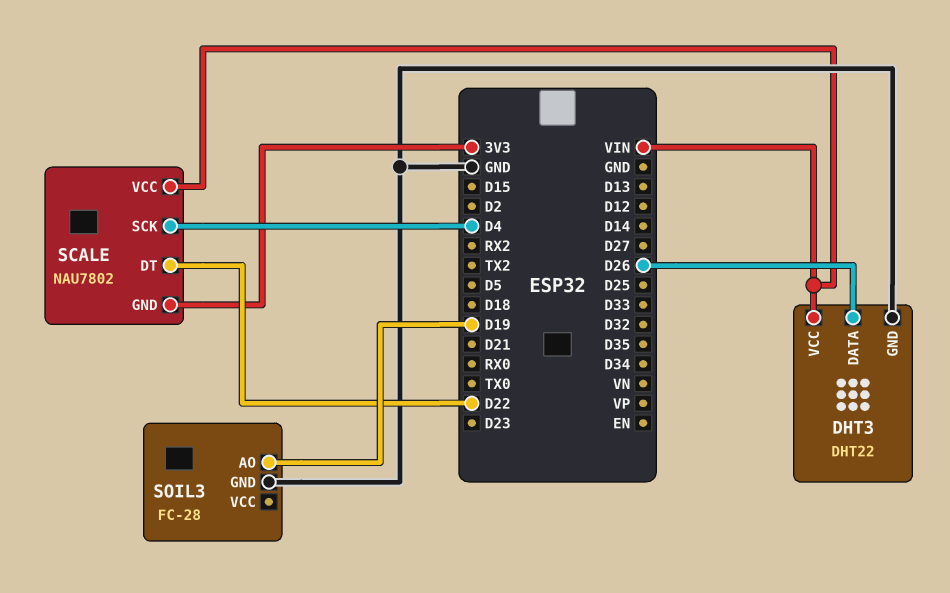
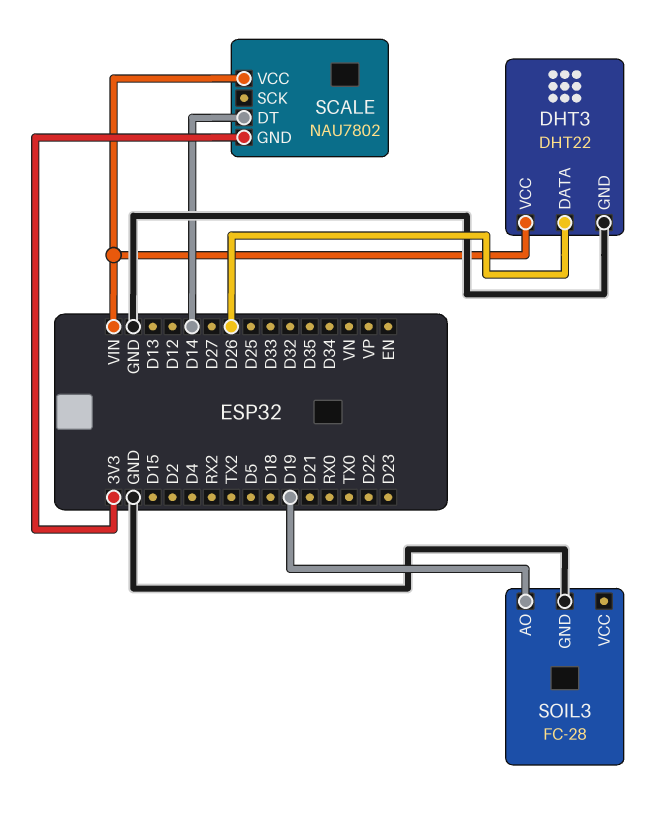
SCALE pin DT: D22 -> D14
SCALE pin SCK: D4 -> none

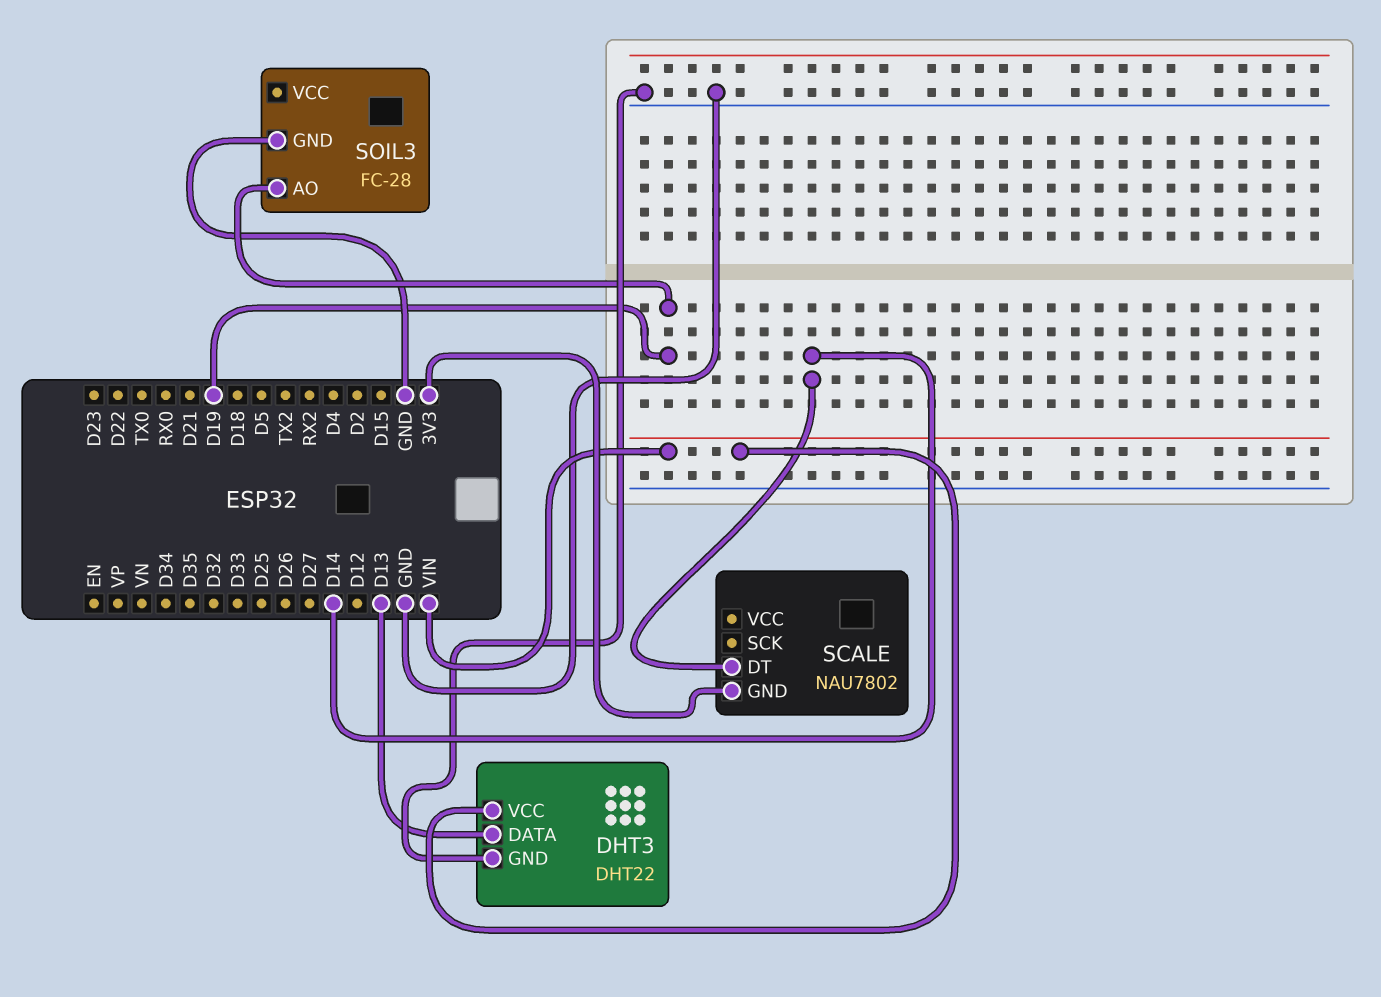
DHT3 pin DATA: D26 -> D13
SCALE pin VCC: VIN -> none

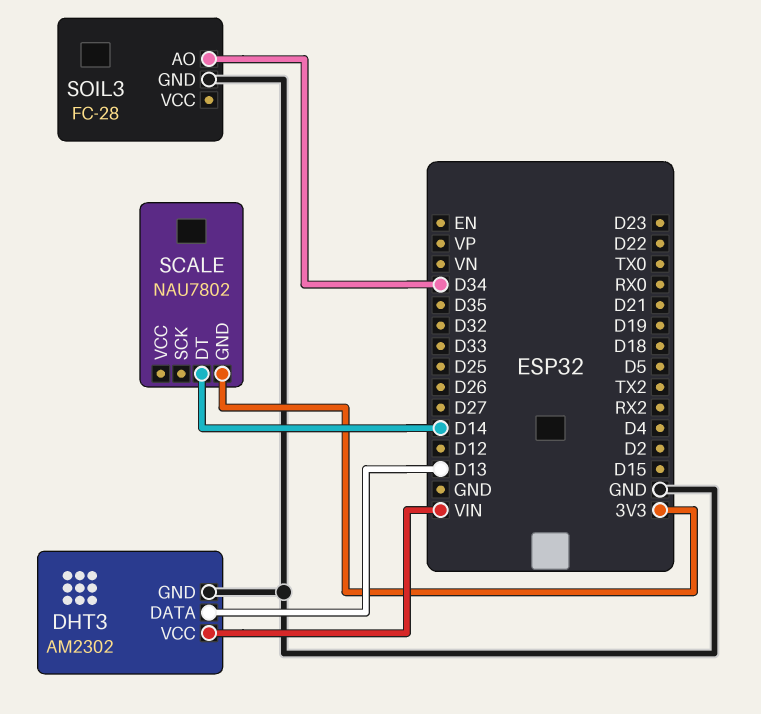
DHT3: DHT22 -> AM2302
SOIL3 pin AO: D19 -> D34

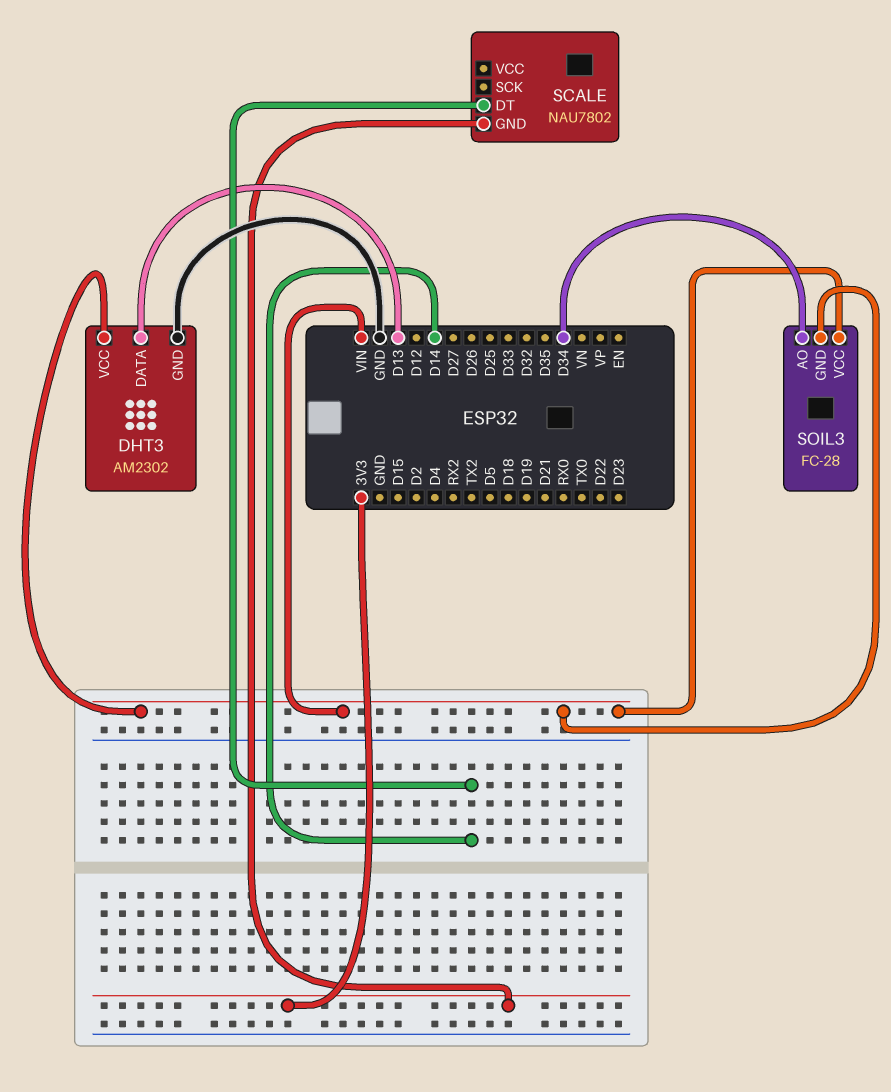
SOIL3 pin GND: GND -> VIN
SOIL3 pin VCC: none -> VIN

